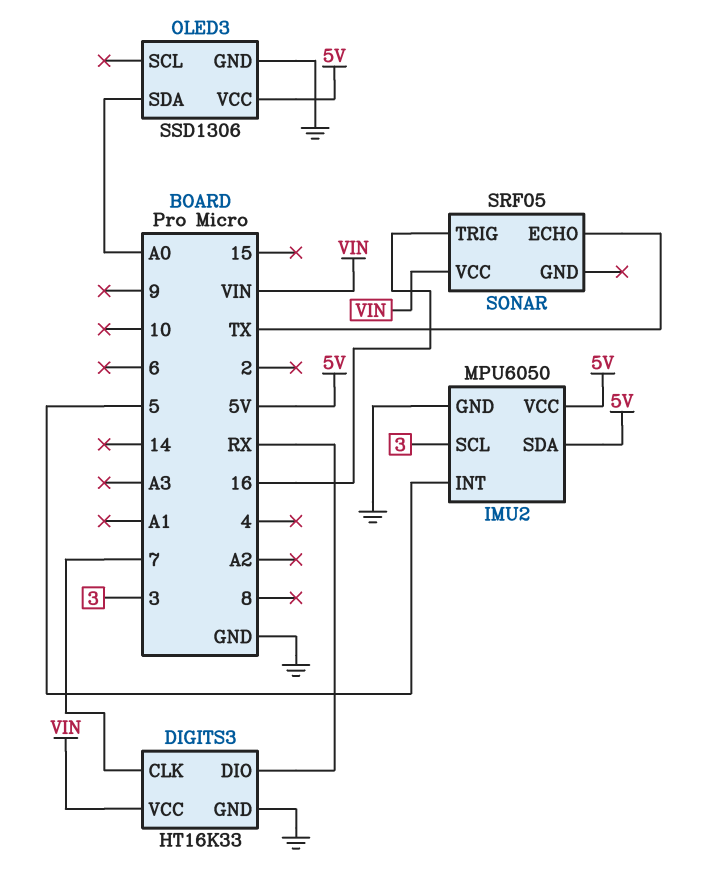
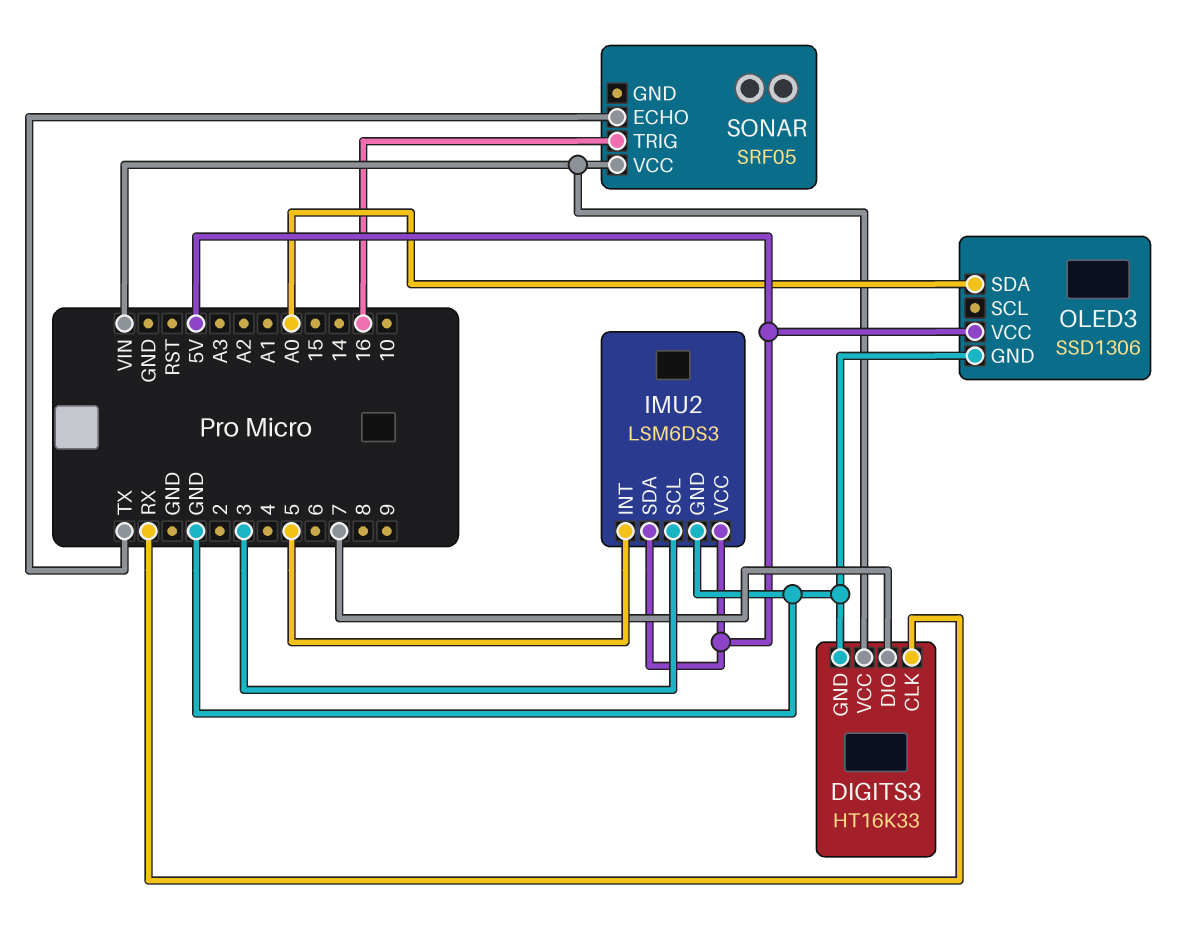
DIGITS3 pin CLK: 7 -> RX
DIGITS3 pin DIO: RX -> 7
IMU2: MPU6050 -> LSM6DS3

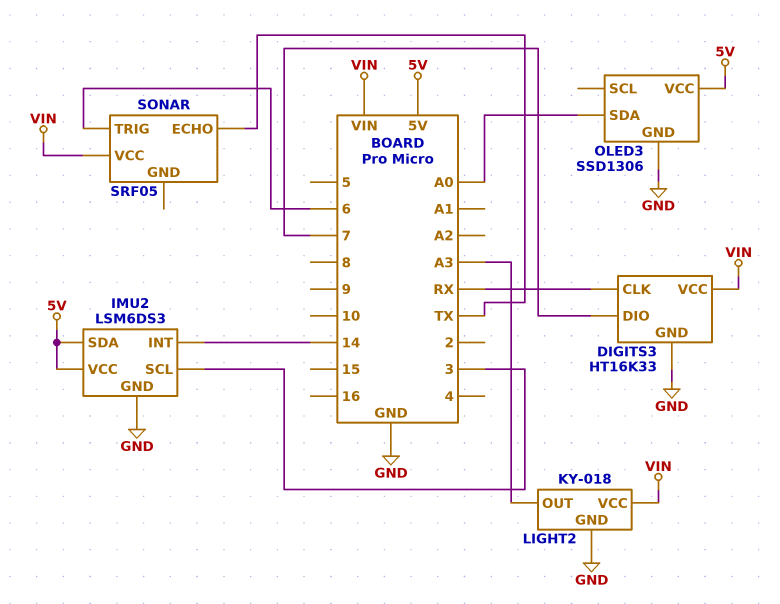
IMU2 pin INT: 5 -> 14
LIGHT2: none -> KY-018
LIGHT2 pin GND: none -> GND
LIGHT2 pin OUT: none -> A3
LIGHT2 pin VCC: none -> VIN
SONAR pin TRIG: 16 -> 6

